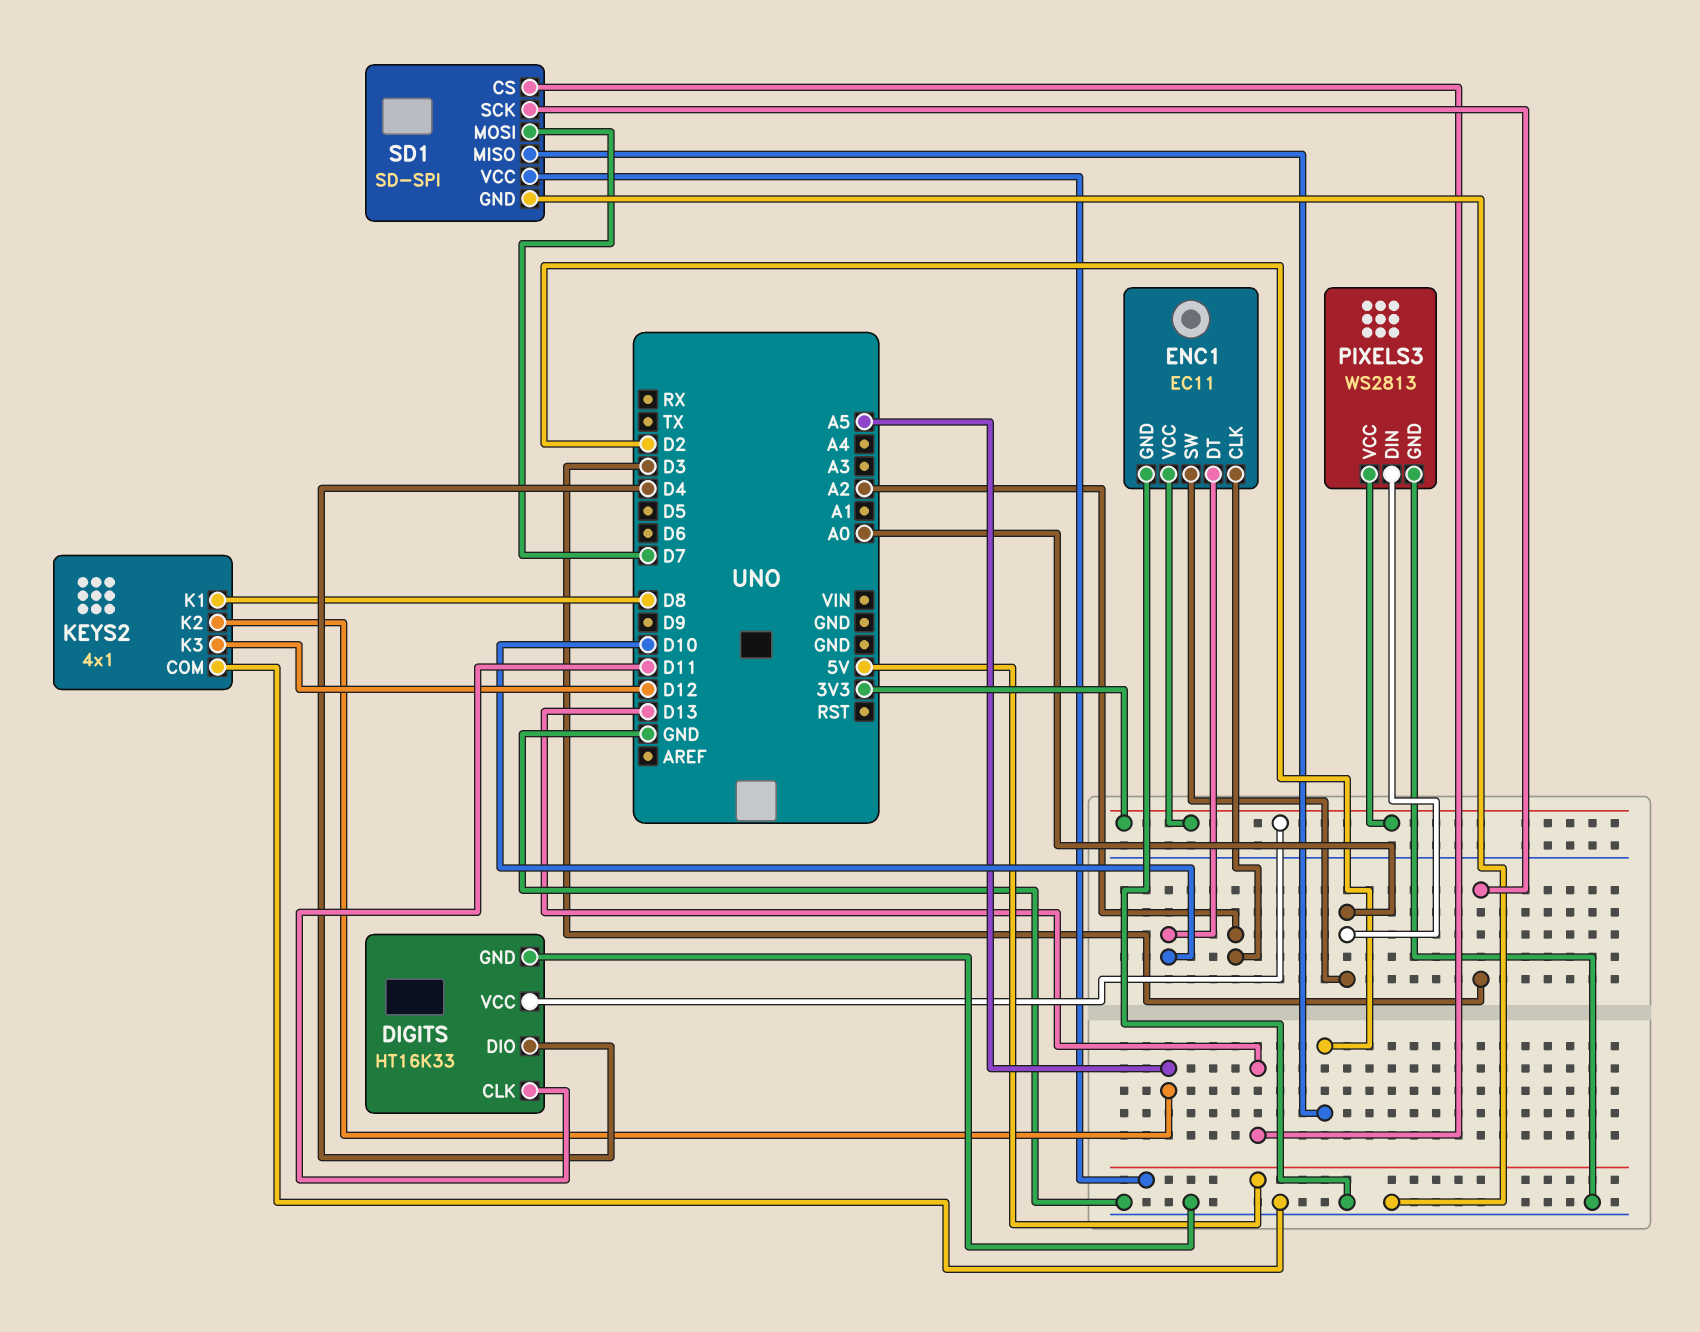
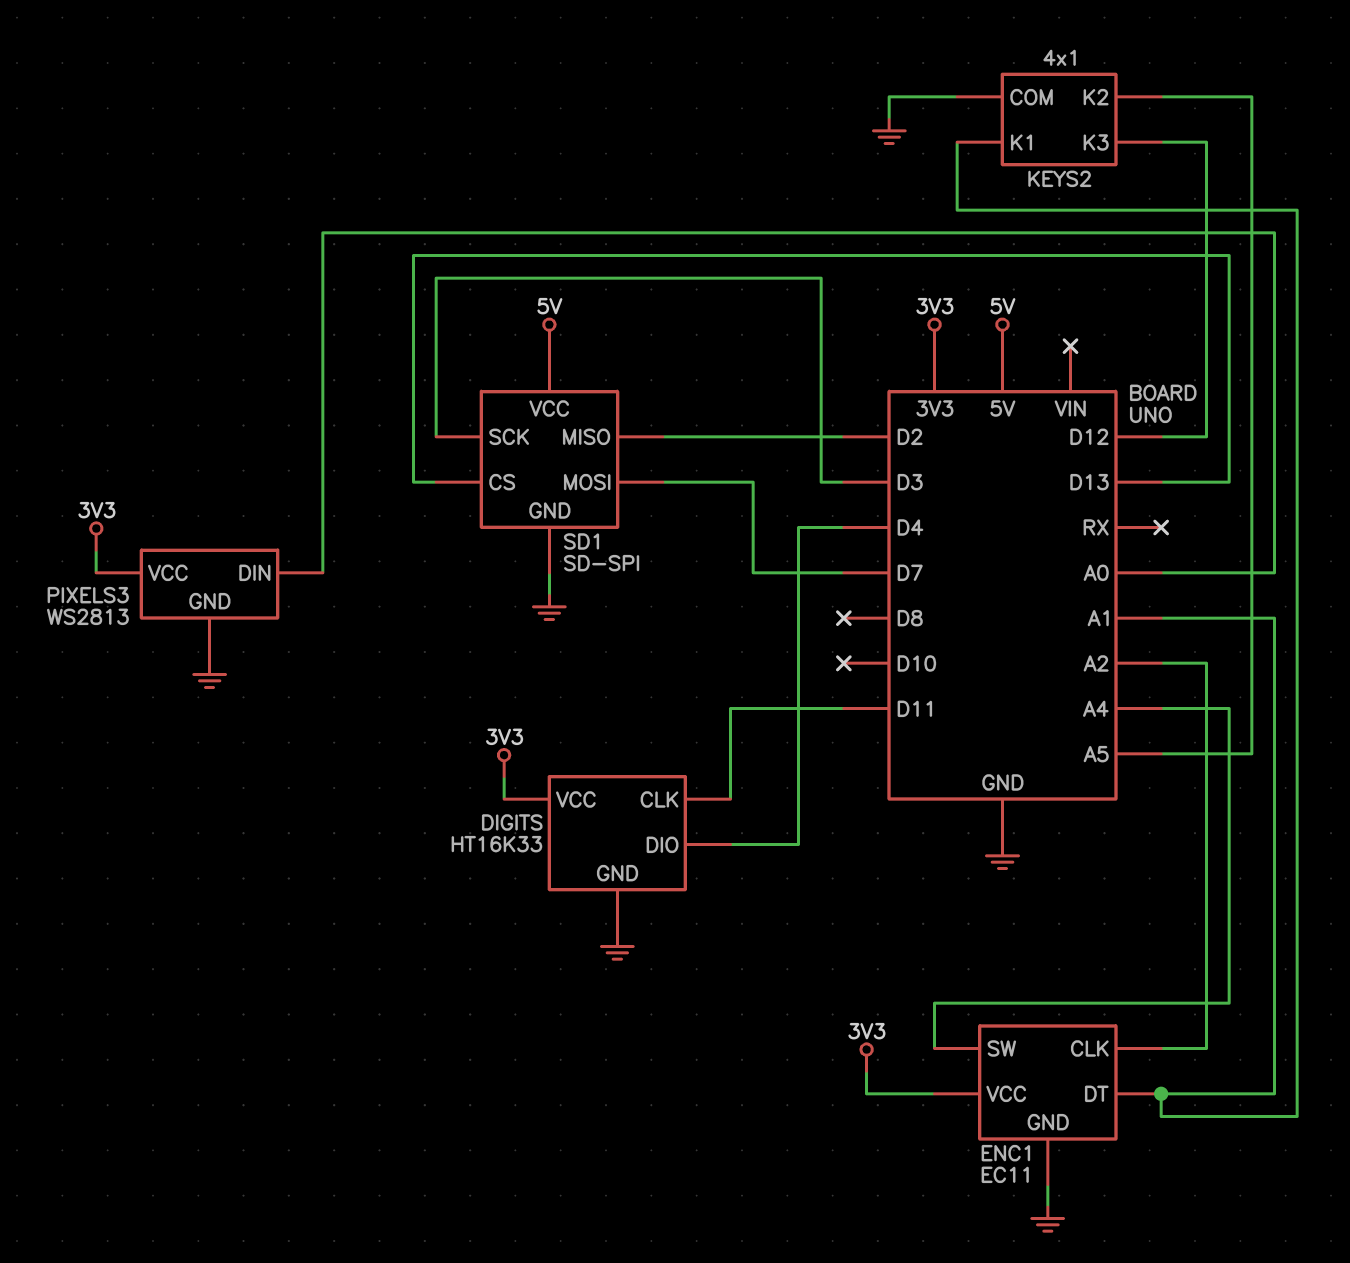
ENC1 pin DT: D10 -> A1
ENC1 pin SW: A0 -> A4
KEYS2 pin K1: D8 -> A1

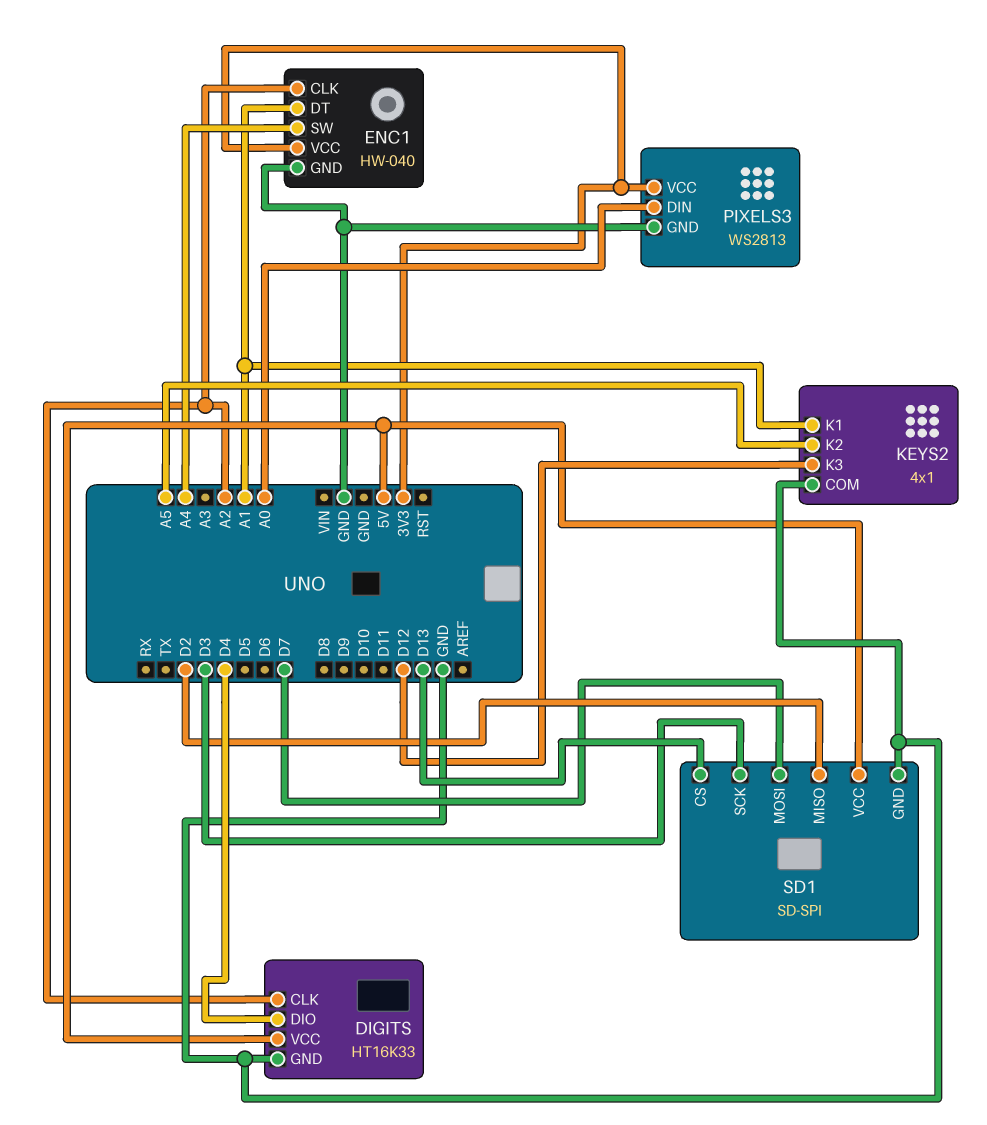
DIGITS pin CLK: D11 -> A2
DIGITS pin VCC: 3V3 -> 5V
ENC1: EC11 -> HW-040

